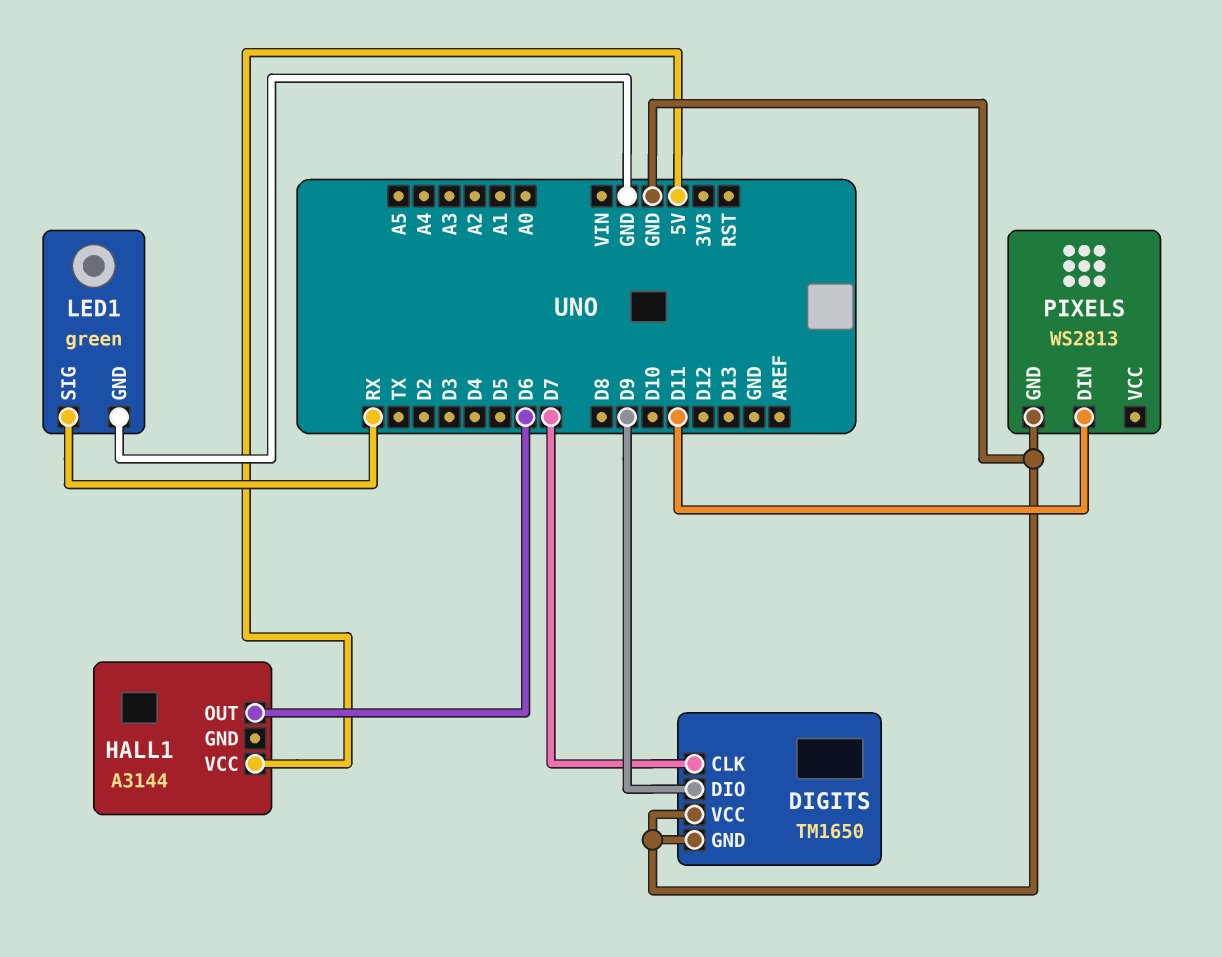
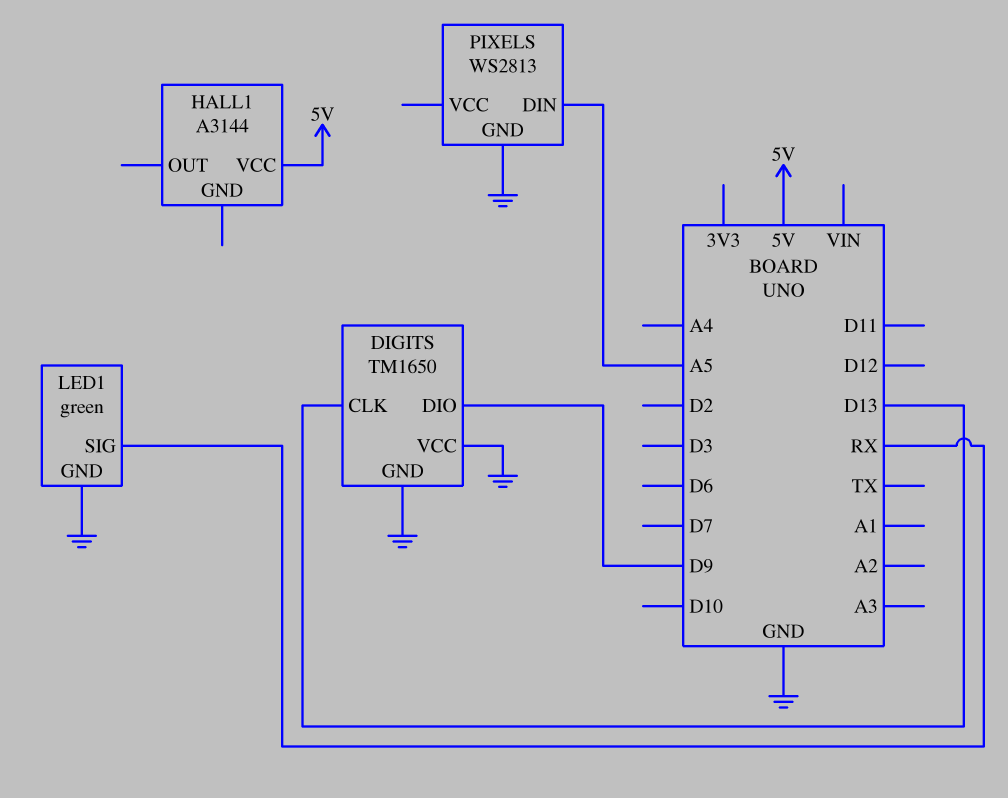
DIGITS pin CLK: D7 -> D13
HALL1 pin OUT: D6 -> none
PIXELS pin DIN: D11 -> A5

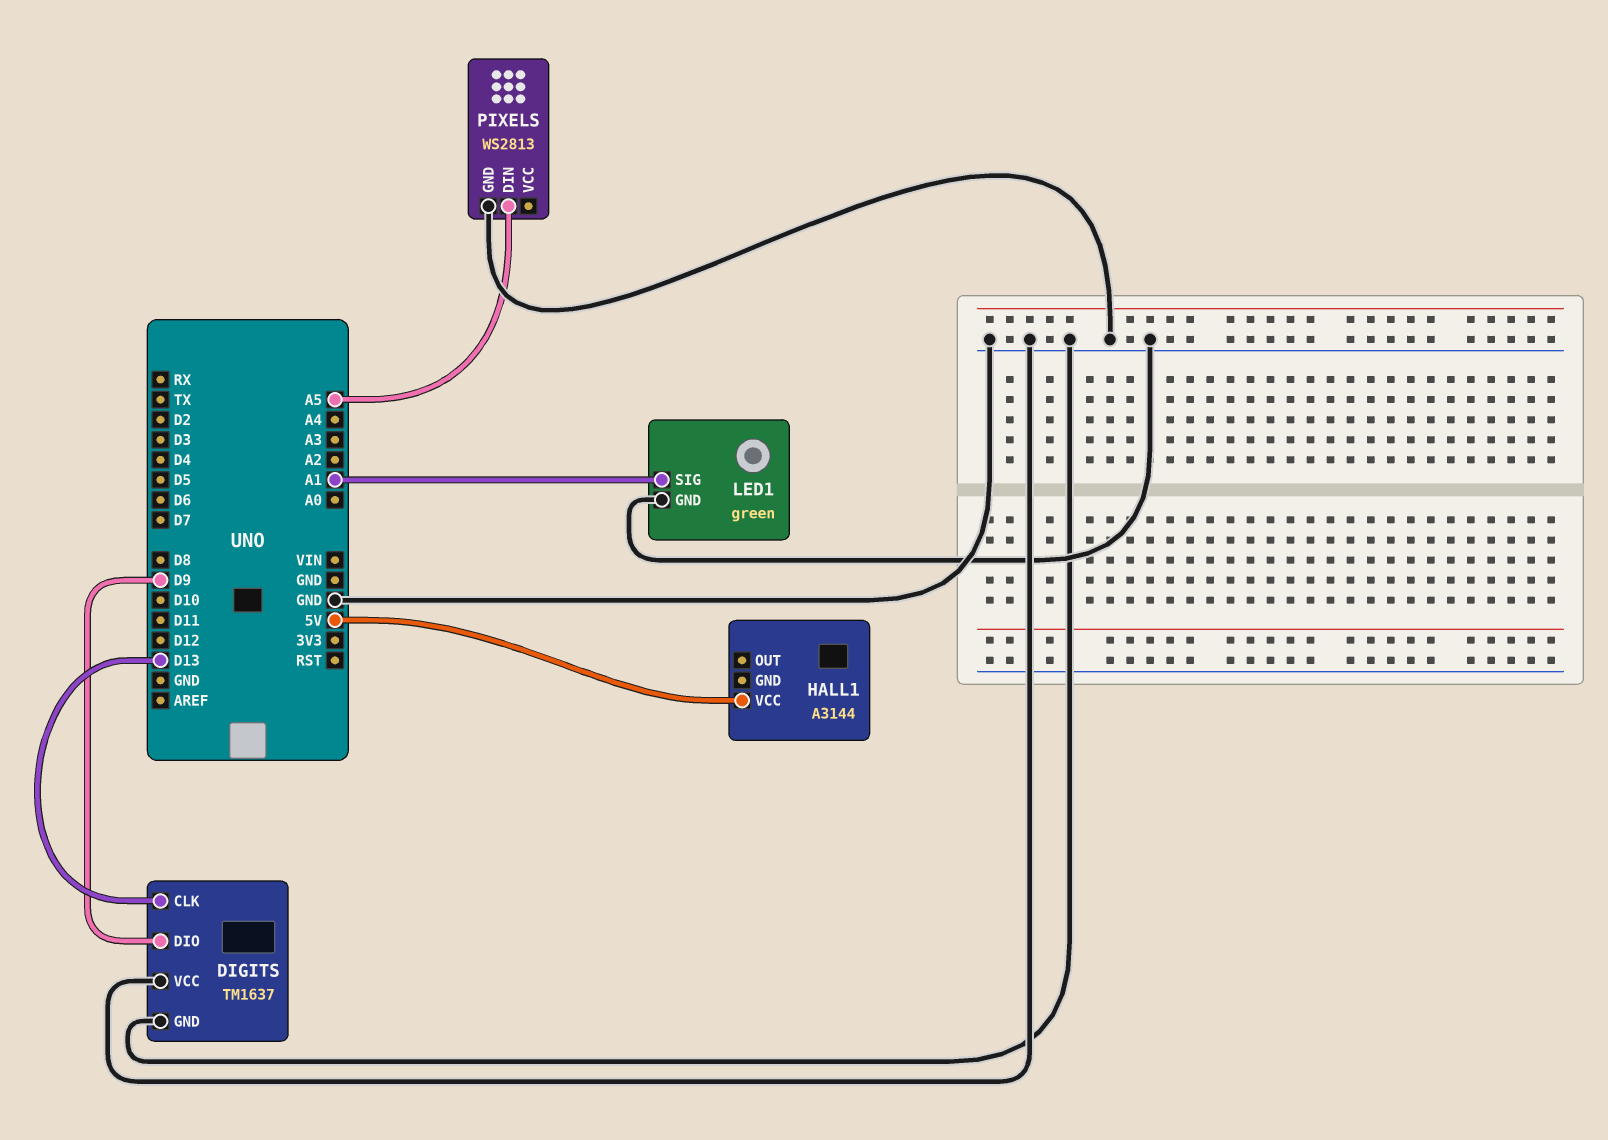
DIGITS: TM1650 -> TM1637
LED1 pin SIG: RX -> A1

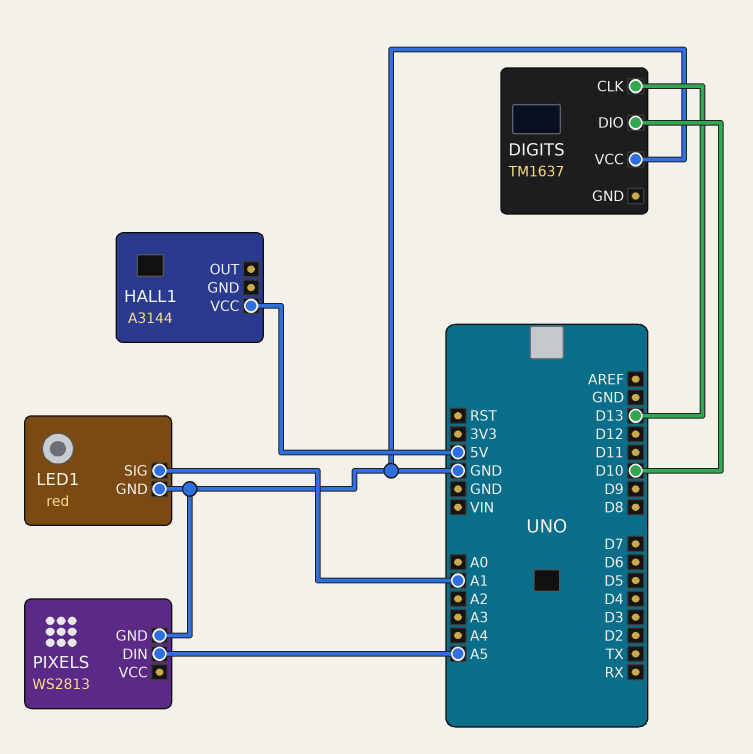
DIGITS pin DIO: D9 -> D10
DIGITS pin GND: GND -> none
LED1: green -> red

